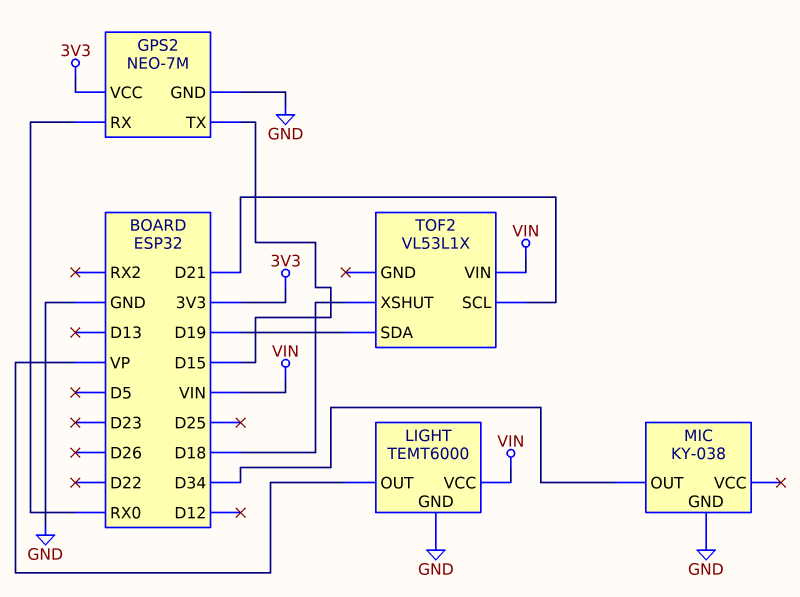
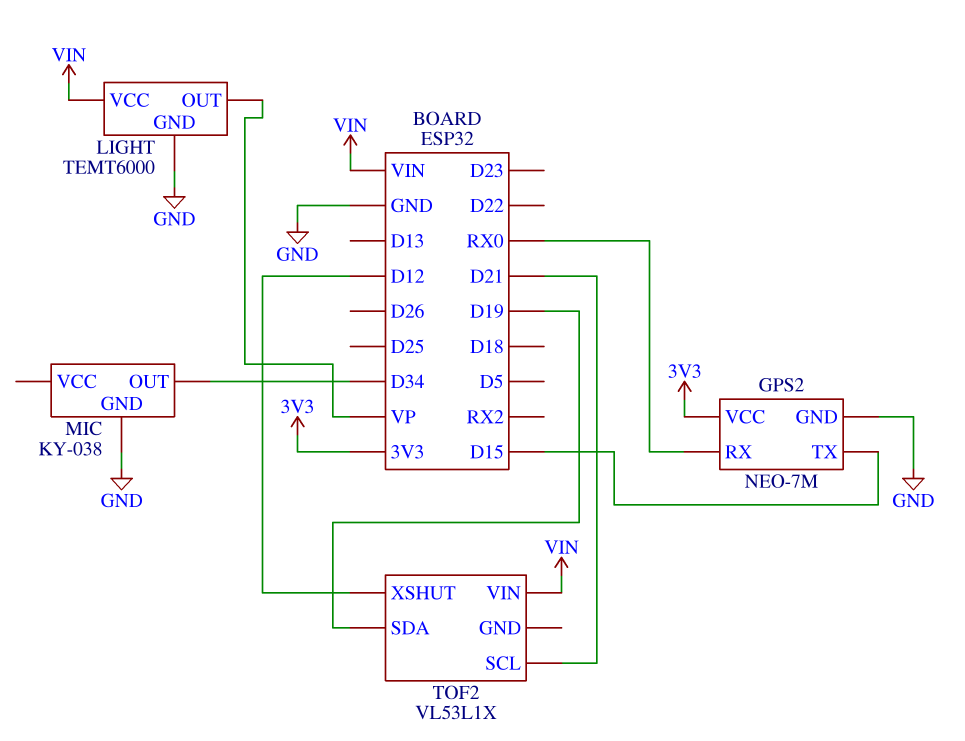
TOF2 pin XSHUT: D18 -> D12

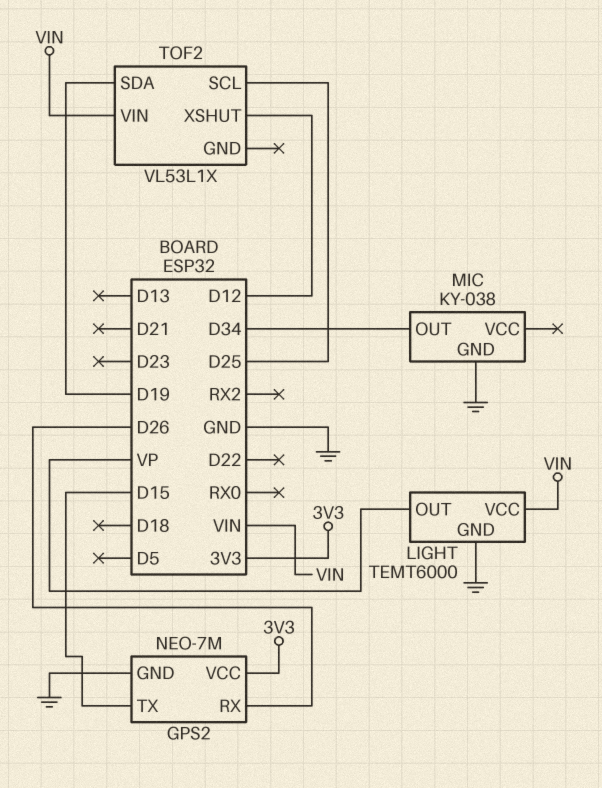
GPS2 pin RX: RX0 -> D26
TOF2 pin SCL: D21 -> D25

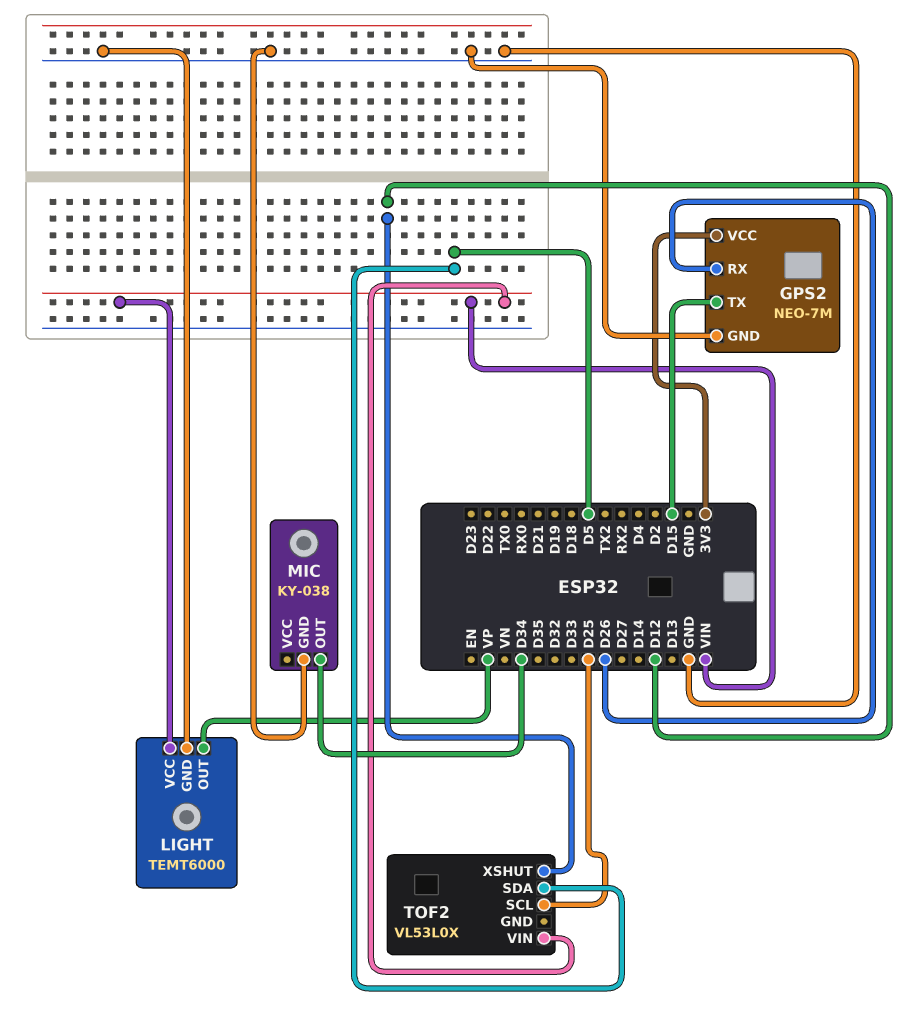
TOF2: VL53L1X -> VL53L0X
TOF2 pin SDA: D19 -> D5

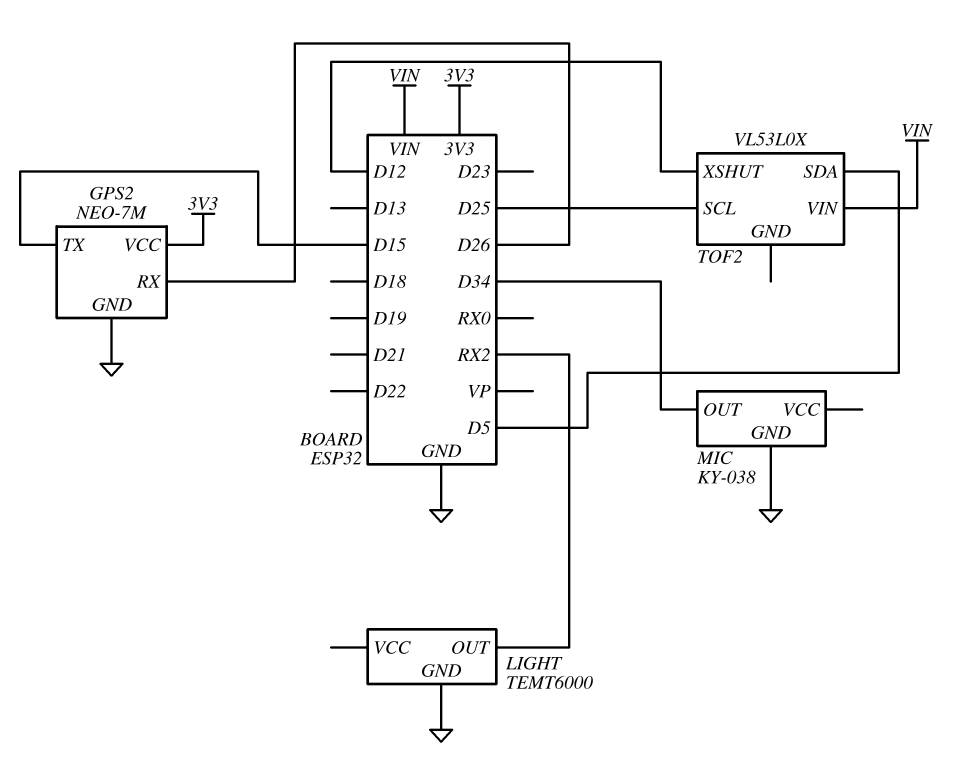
LIGHT pin OUT: VP -> RX2
LIGHT pin VCC: VIN -> none

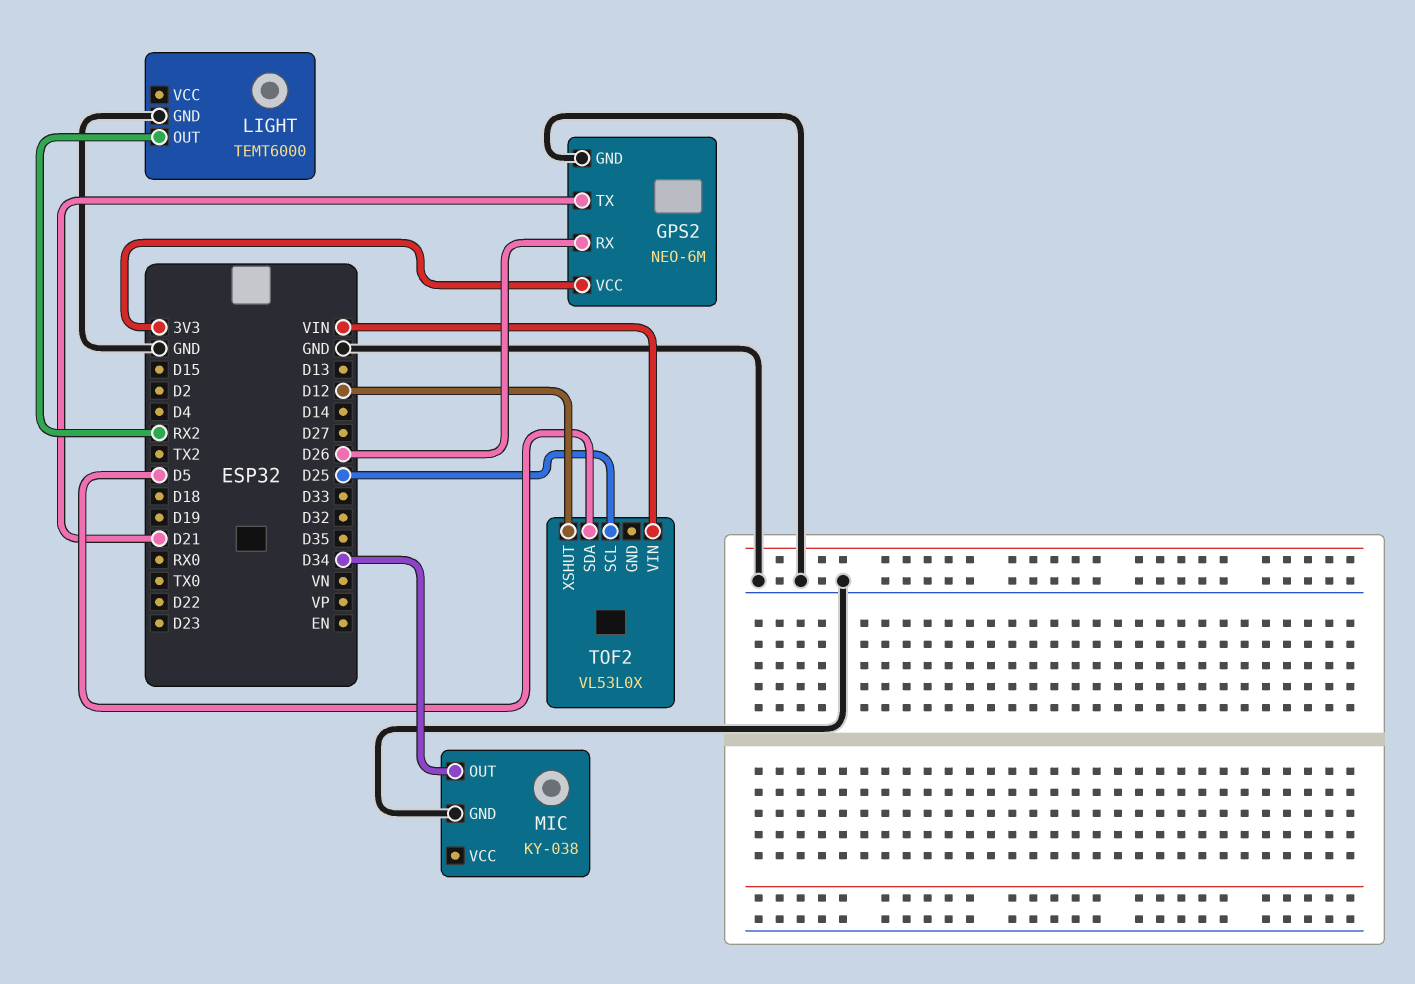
GPS2: NEO-7M -> NEO-6M
GPS2 pin TX: D15 -> D21

